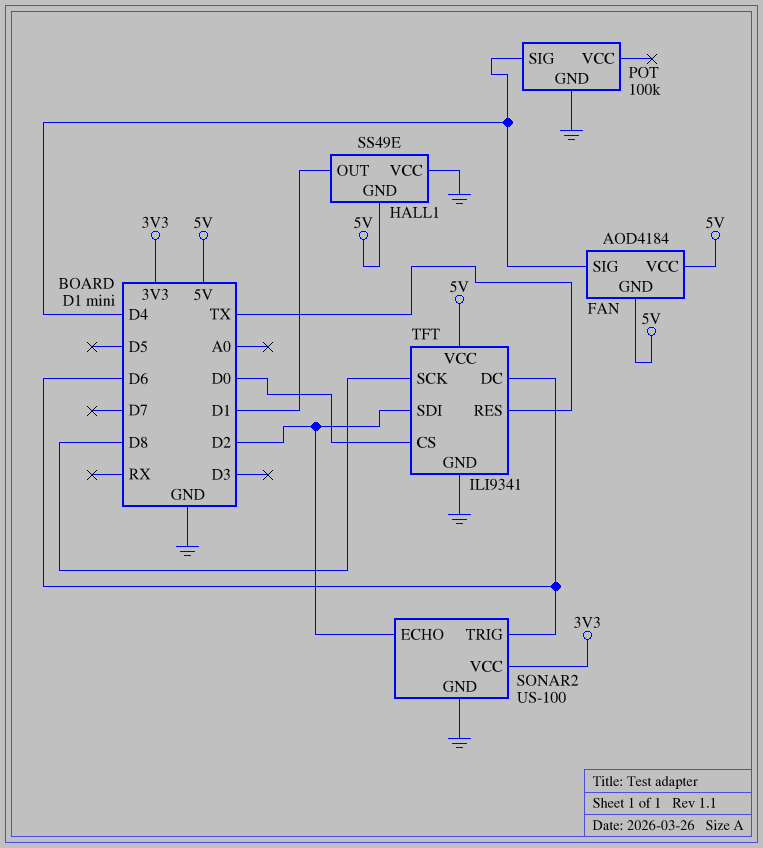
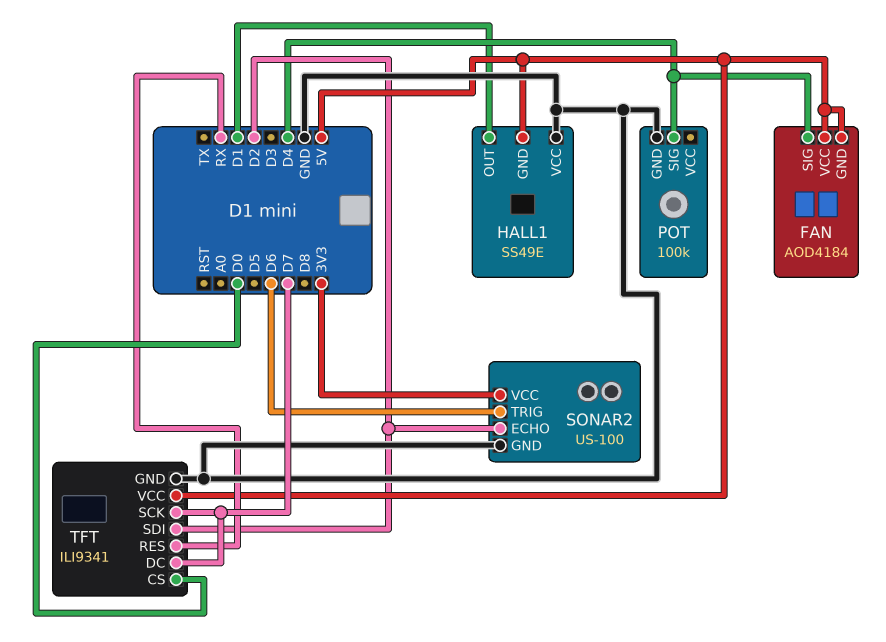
TFT pin DC: D6 -> D7
TFT pin RES: TX -> RX
TFT pin SCK: D8 -> D7

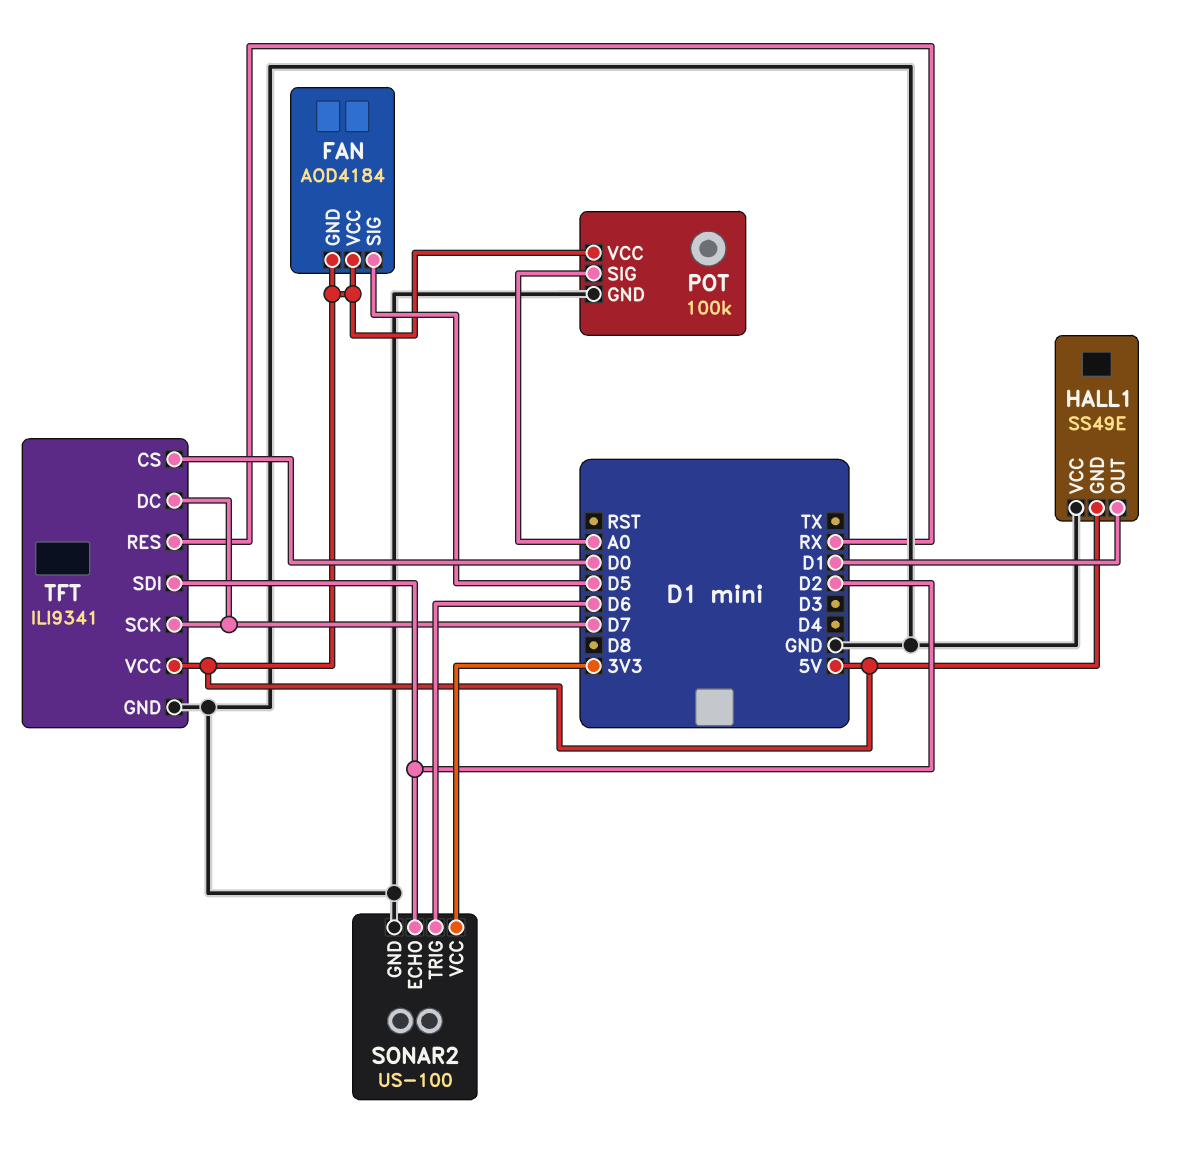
FAN pin SIG: D4 -> D5
POT pin SIG: D4 -> A0
POT pin VCC: none -> 5V

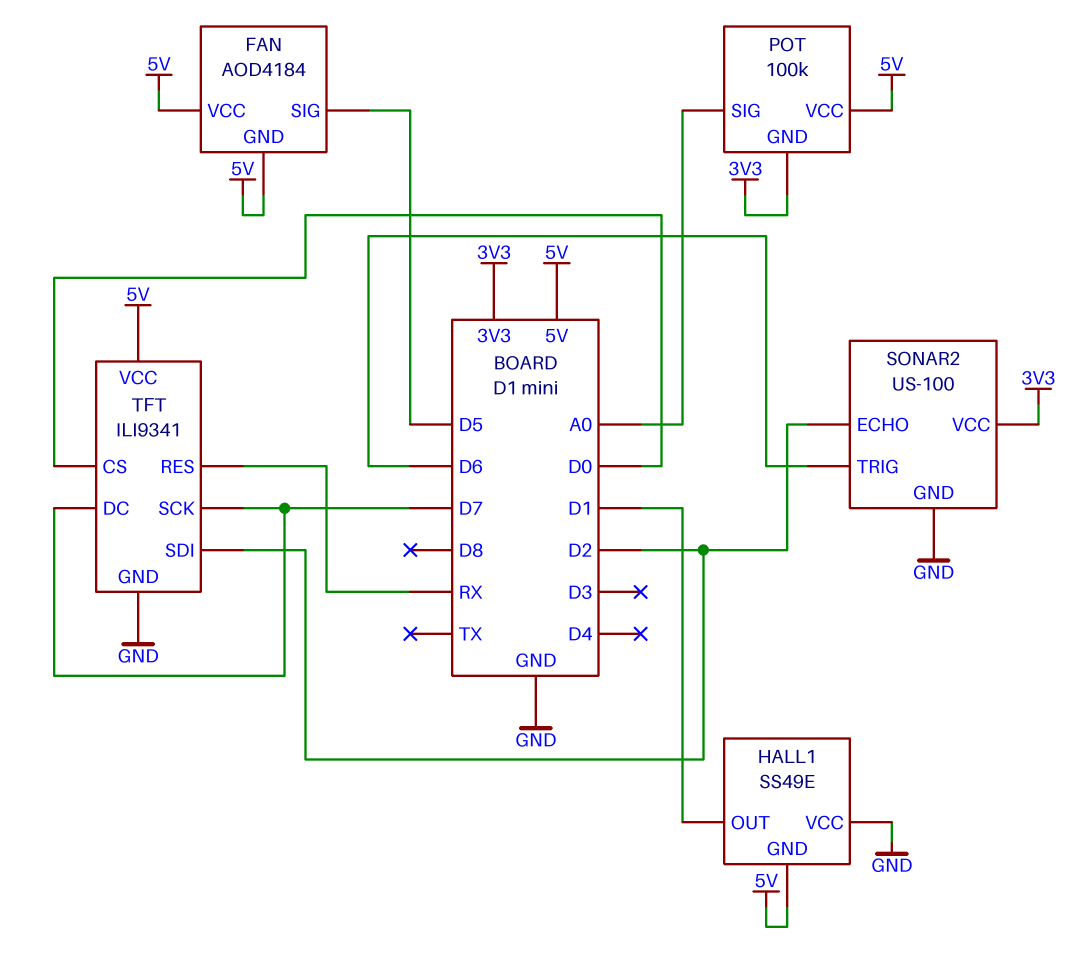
POT pin GND: GND -> 3V3

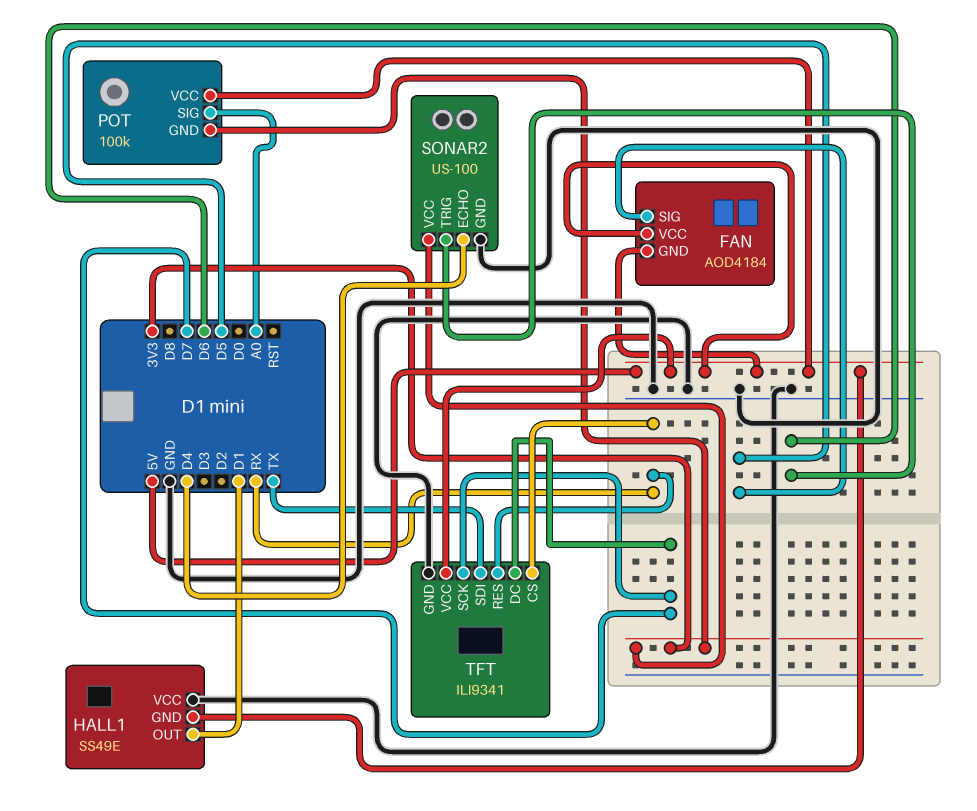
SONAR2 pin ECHO: D2 -> D4
TFT pin CS: D0 -> RX
TFT pin SDI: D2 -> TX

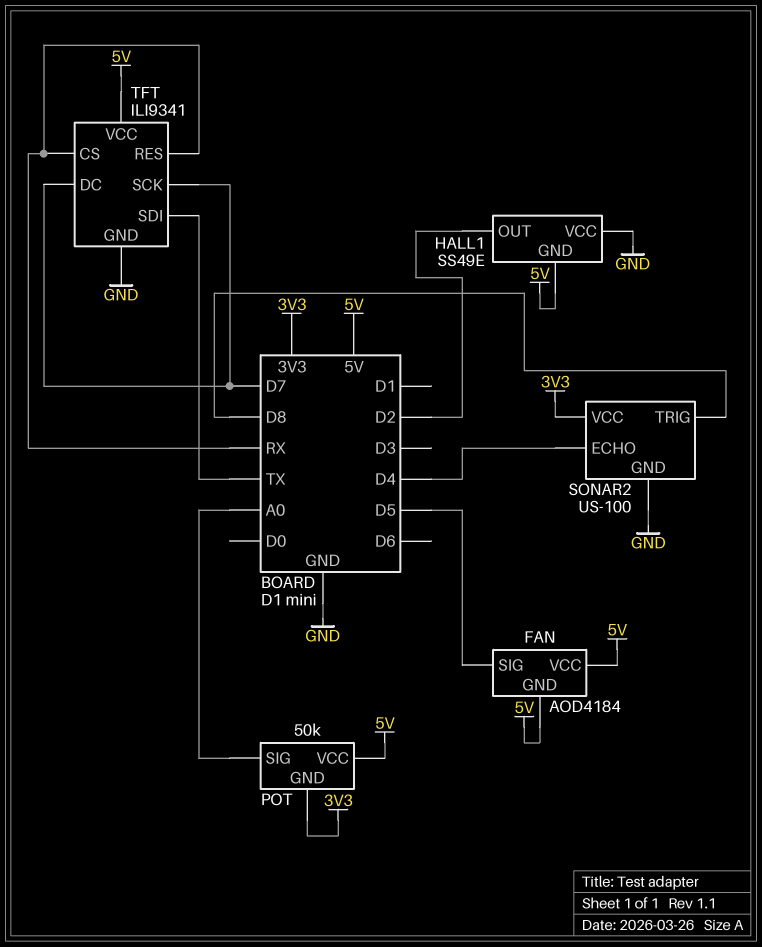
HALL1 pin OUT: D1 -> D2
POT: 100k -> 50k
SONAR2 pin TRIG: D6 -> D8

